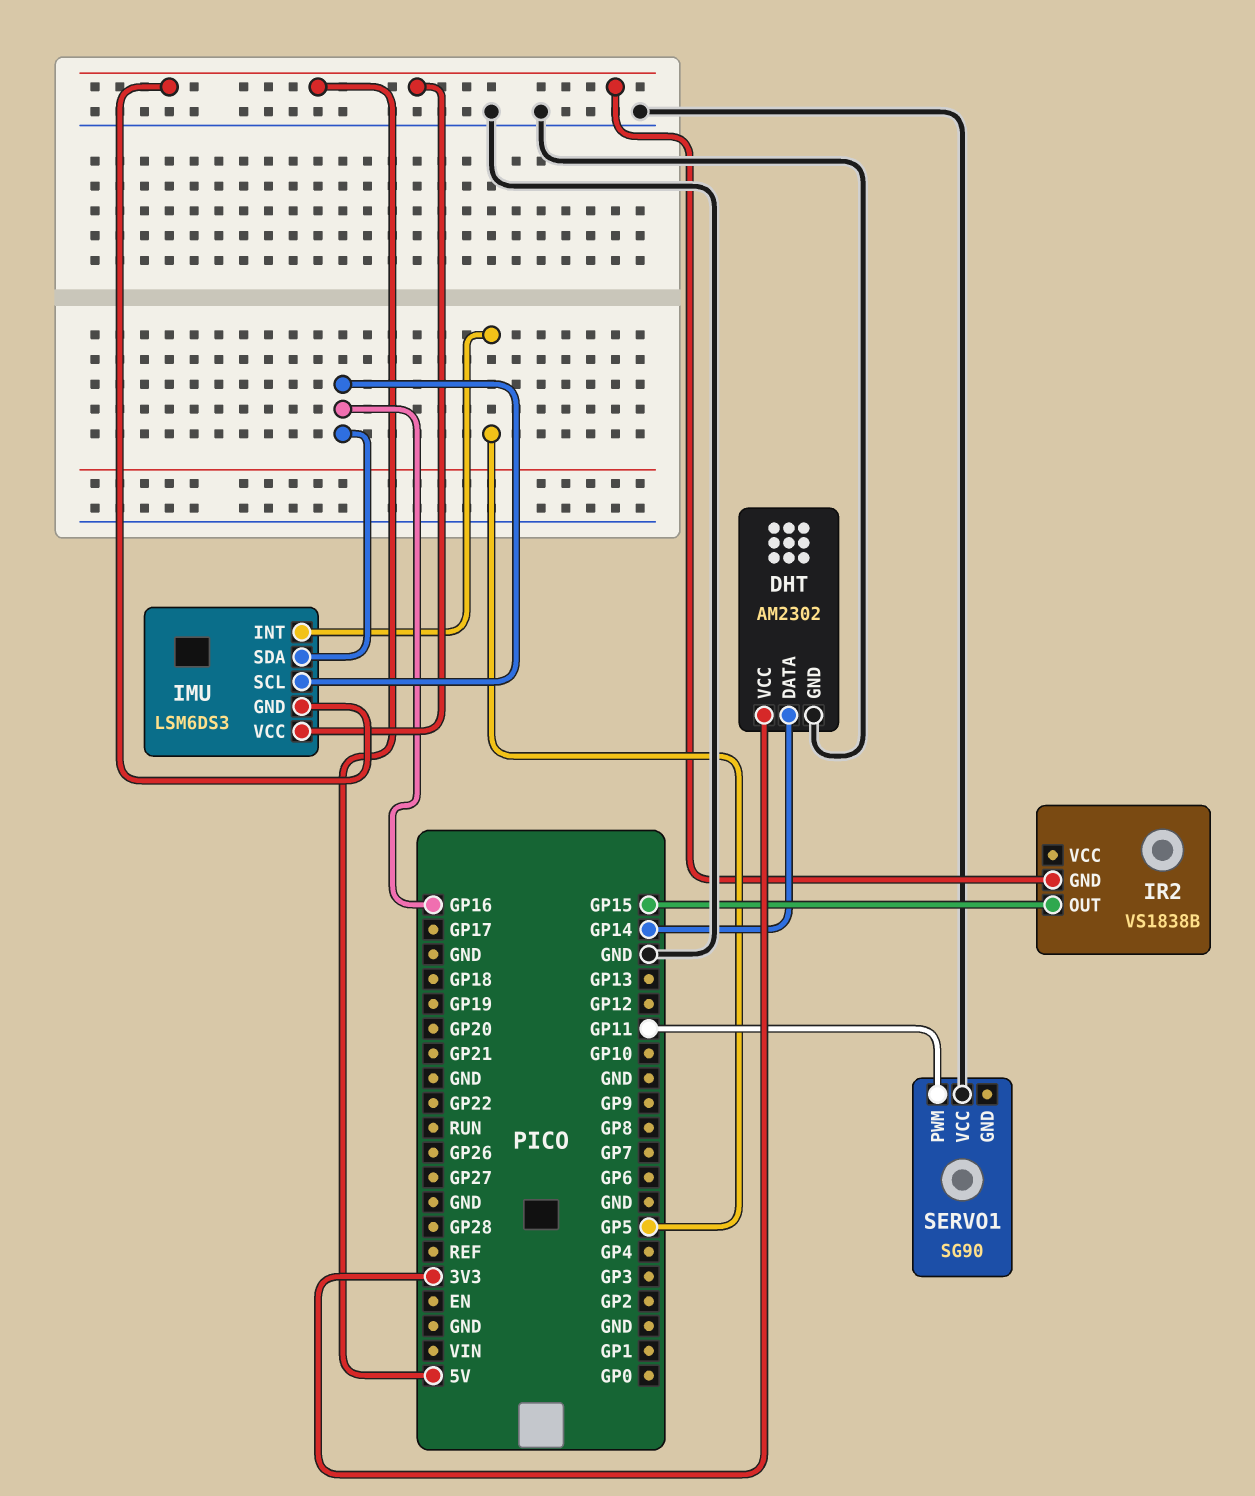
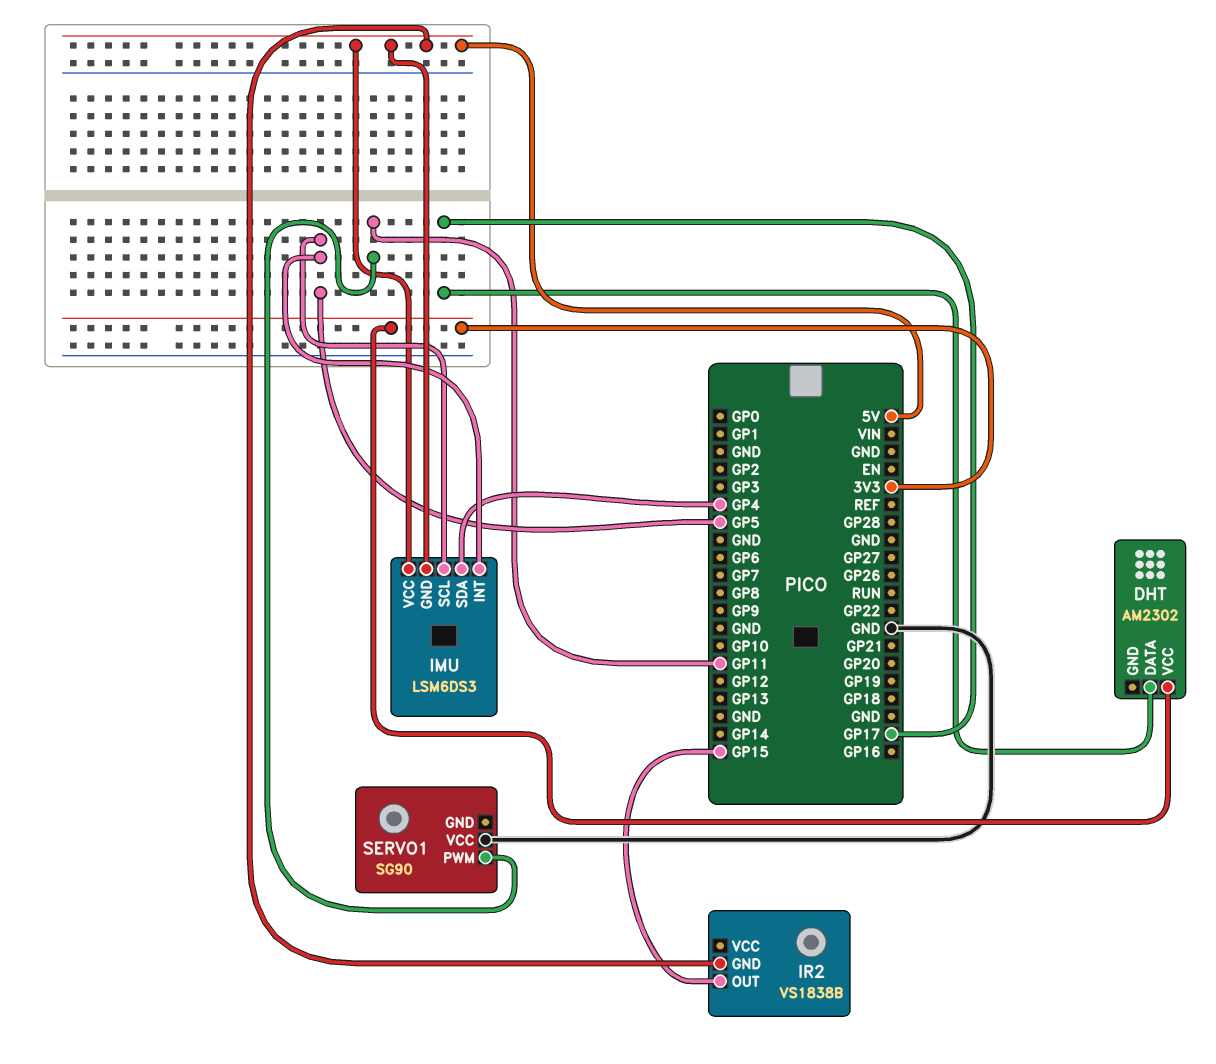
DHT pin DATA: GP14 -> GP17
DHT pin GND: GND -> none
IMU pin SCL: GP16 -> GP5
IMU pin SDA: GP16 -> GP4

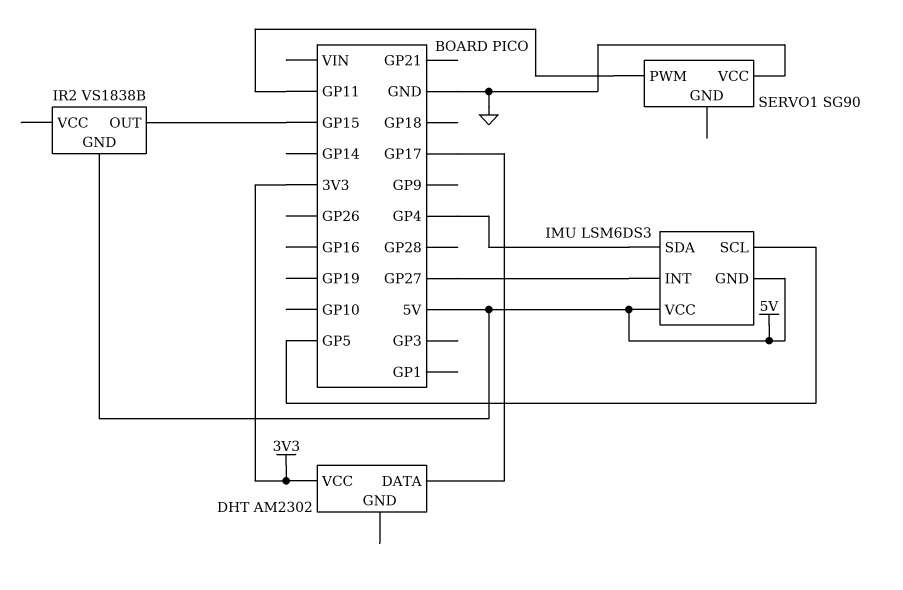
IMU pin INT: GP5 -> GP27

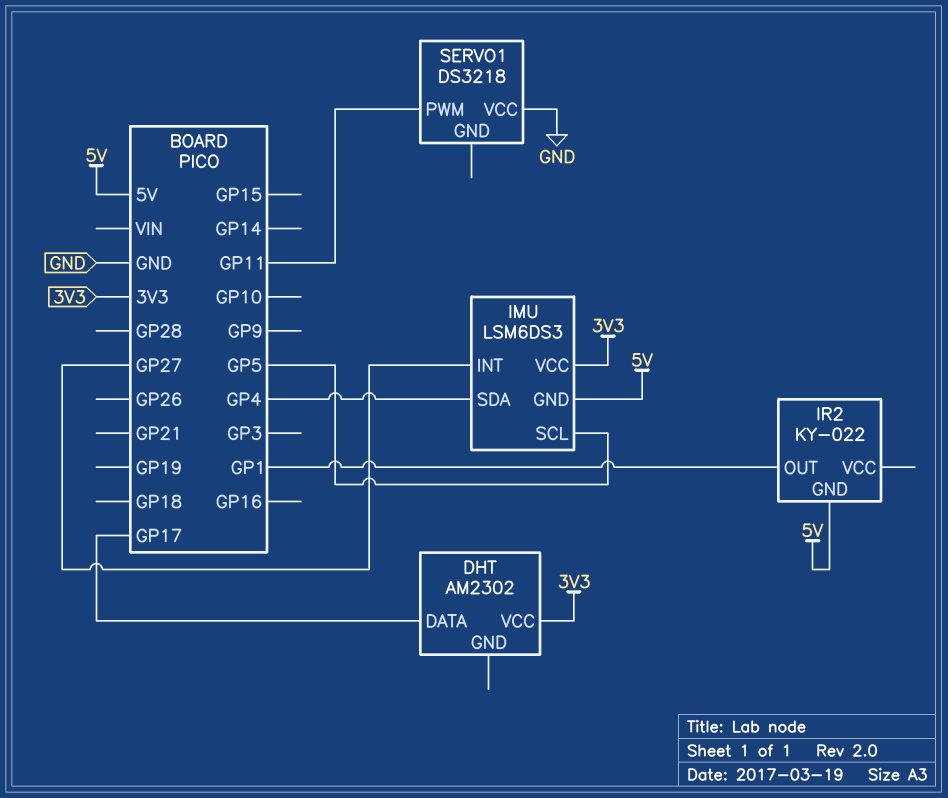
IMU pin VCC: 5V -> 3V3
IR2: VS1838B -> KY-022
IR2 pin OUT: GP15 -> GP1
SERVO1: SG90 -> DS3218

